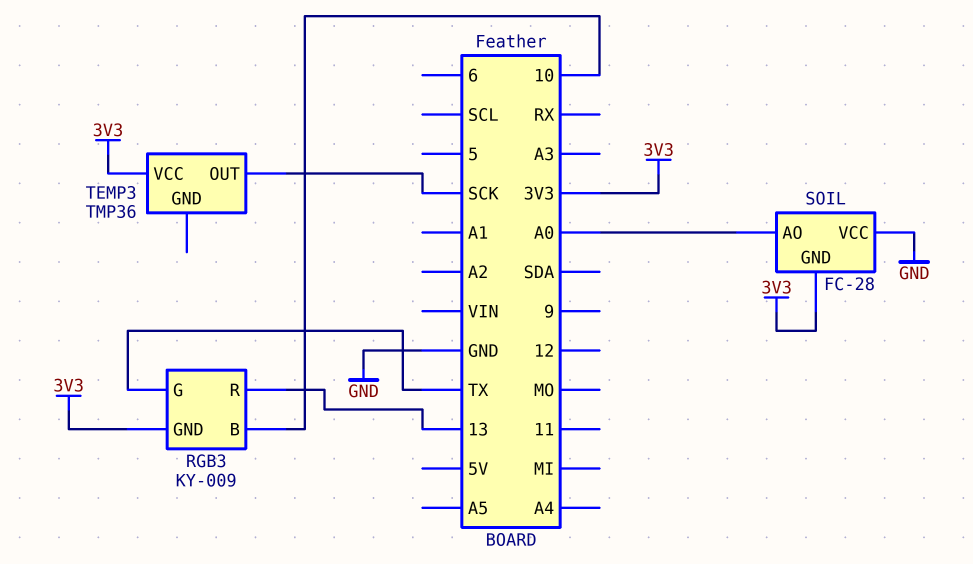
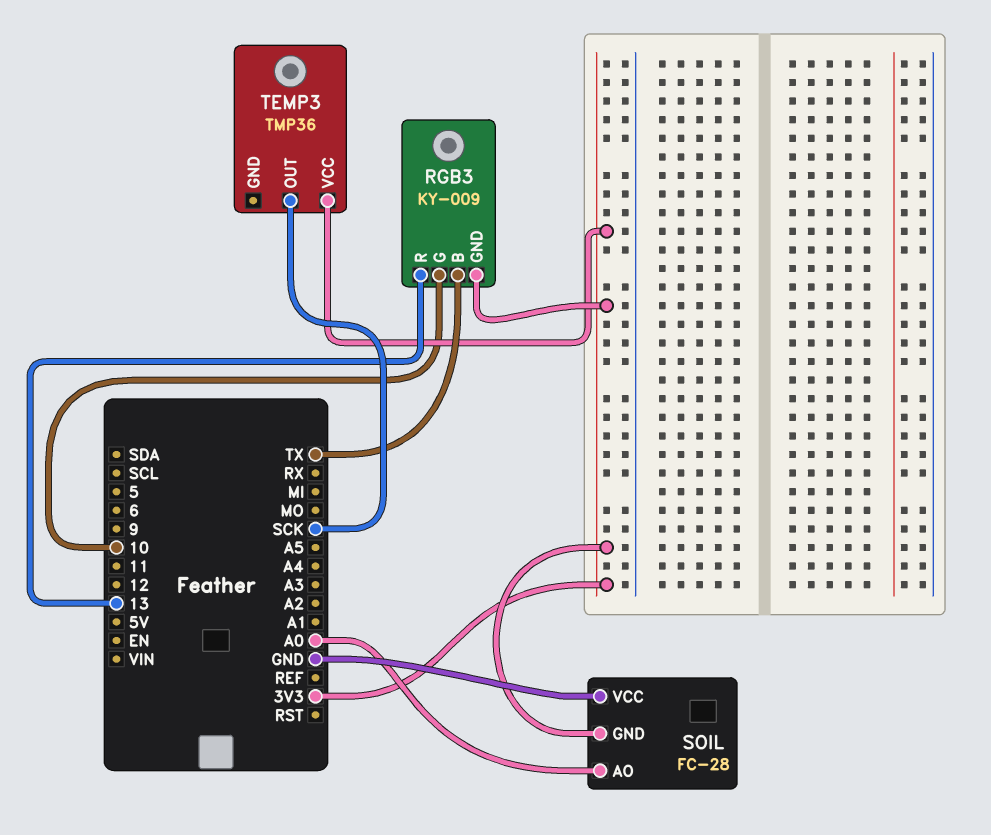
RGB3 pin B: 10 -> TX
RGB3 pin G: TX -> 10

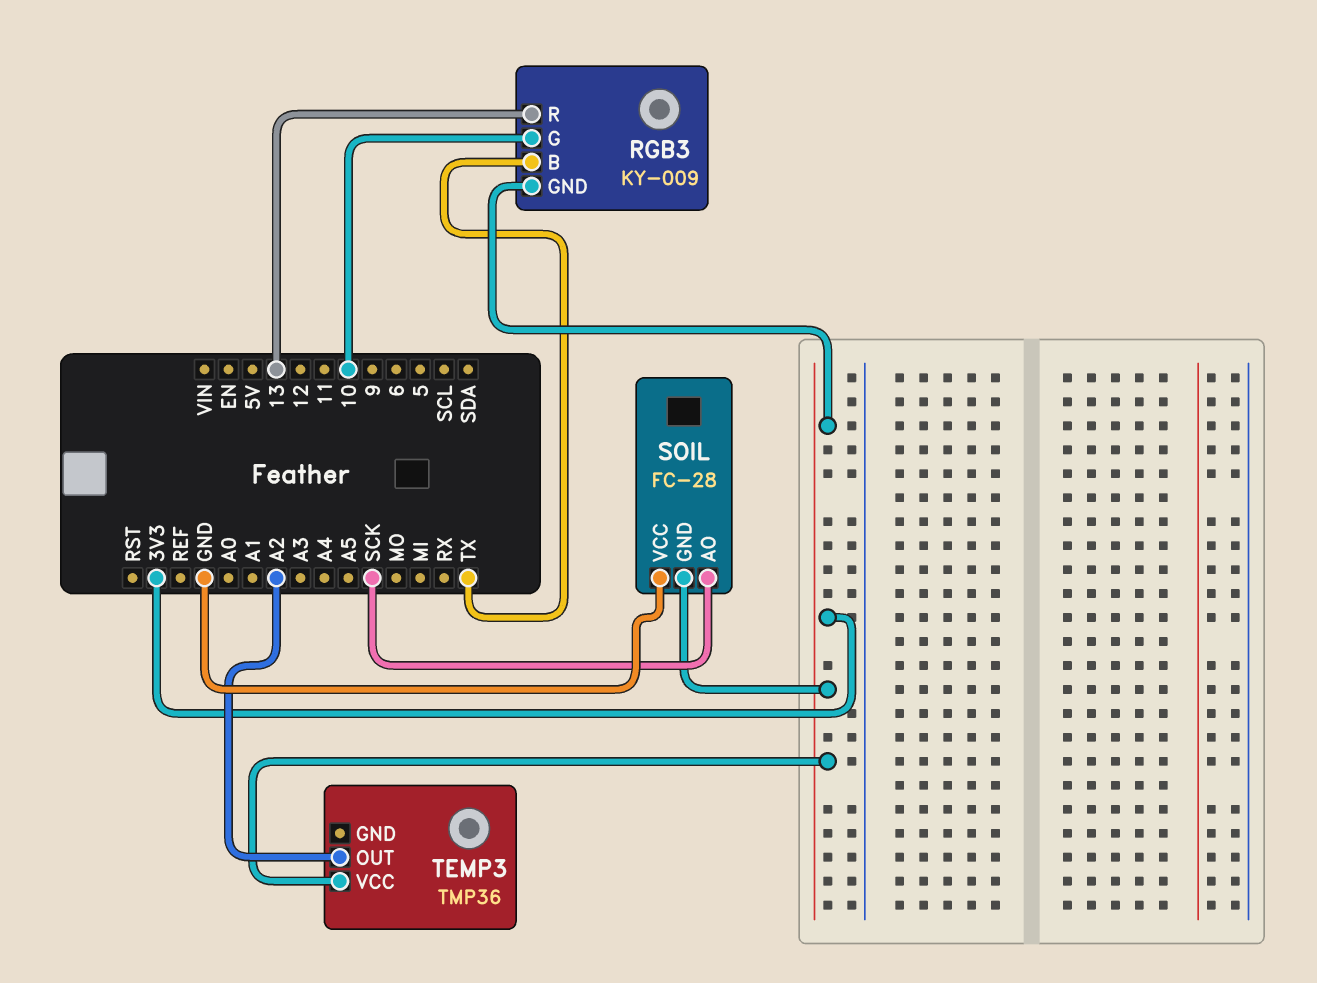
SOIL pin AO: A0 -> SCK
TEMP3 pin OUT: SCK -> A2

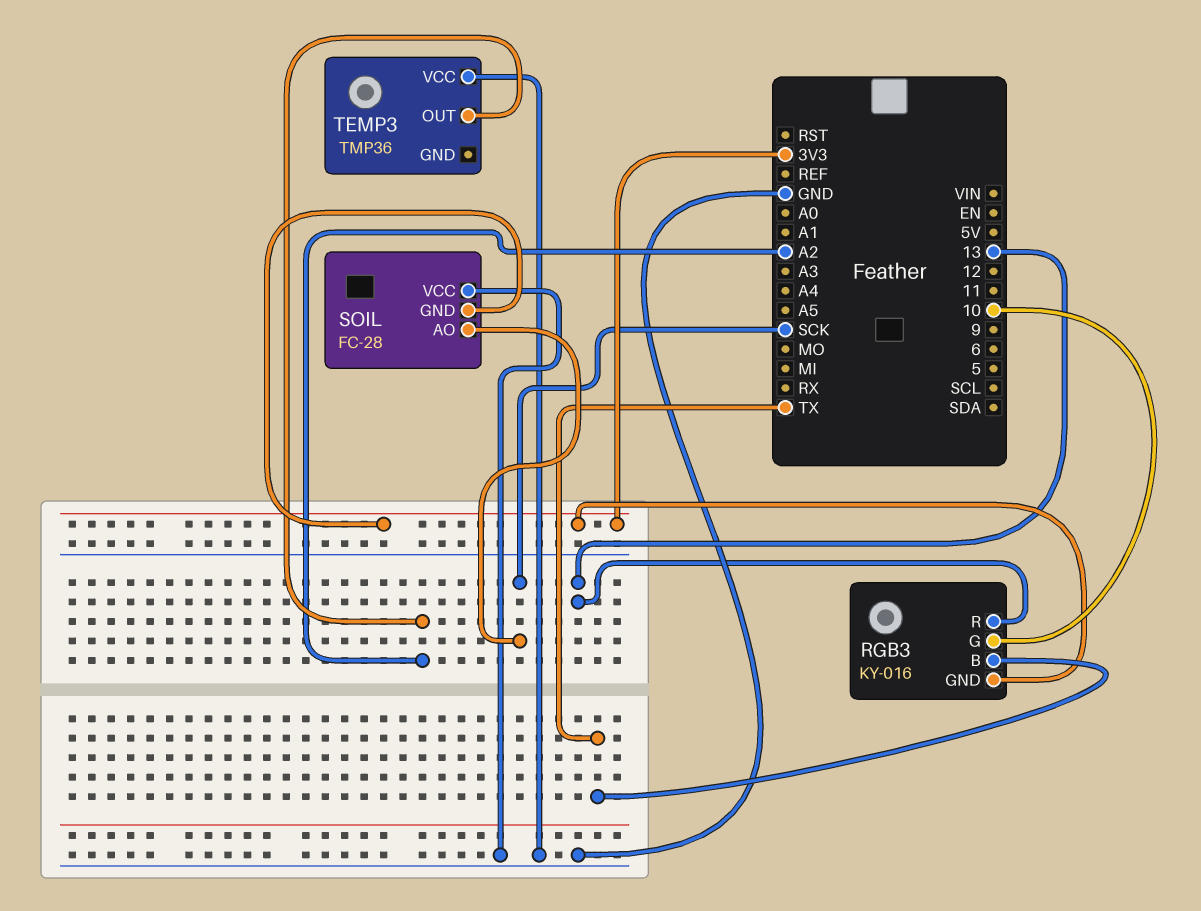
RGB3: KY-009 -> KY-016
TEMP3 pin VCC: 3V3 -> GND

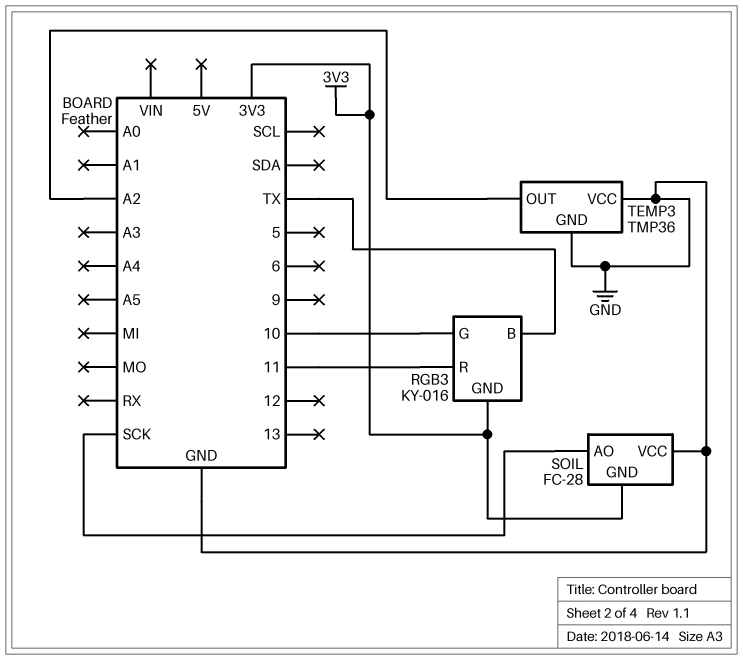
RGB3 pin R: 13 -> 11
TEMP3 pin GND: none -> GND

